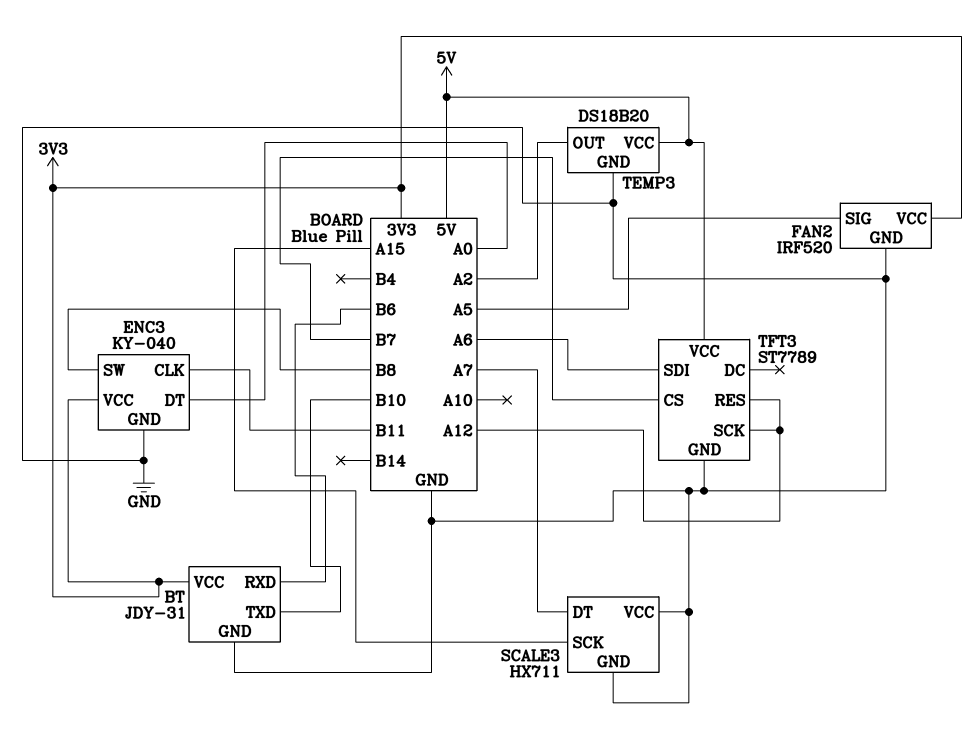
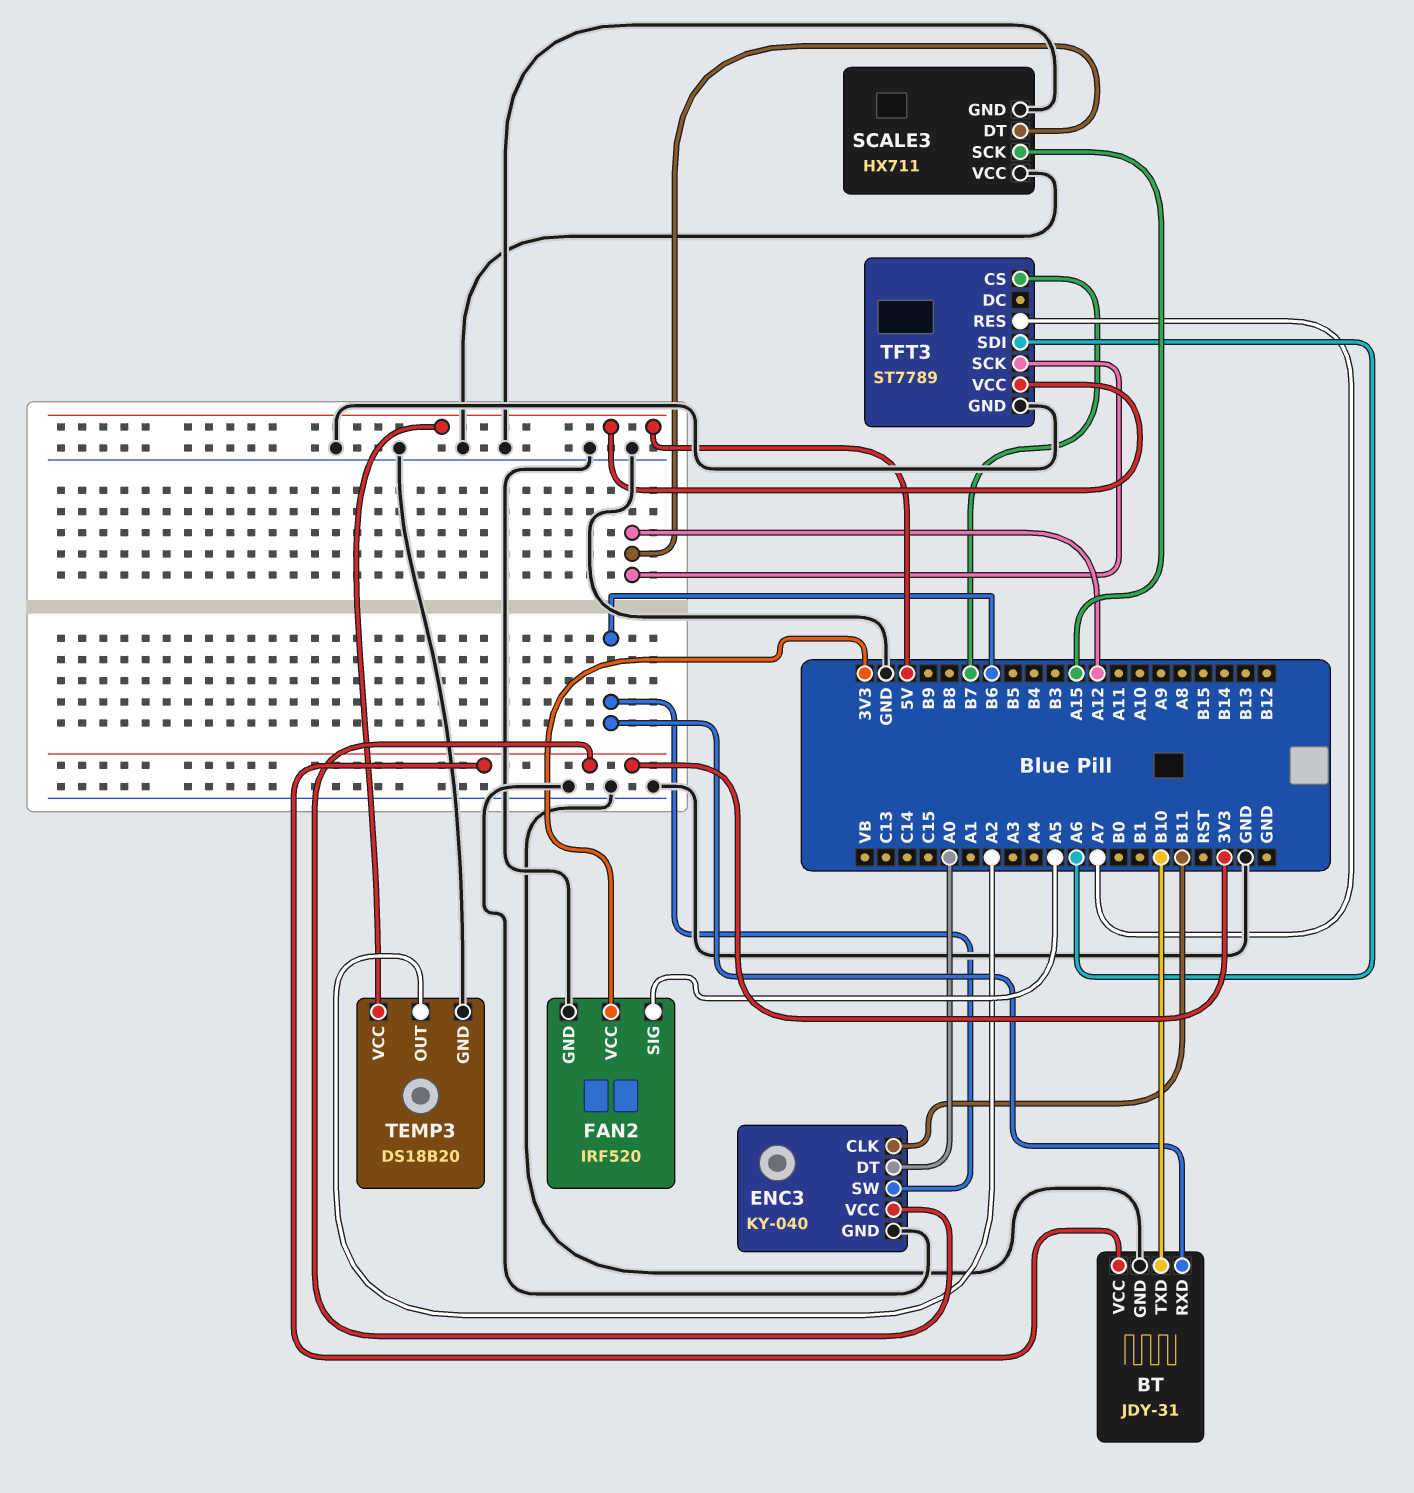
ENC3 pin SW: B8 -> B6
SCALE3 pin DT: A7 -> A12
TFT3 pin RES: A12 -> A7

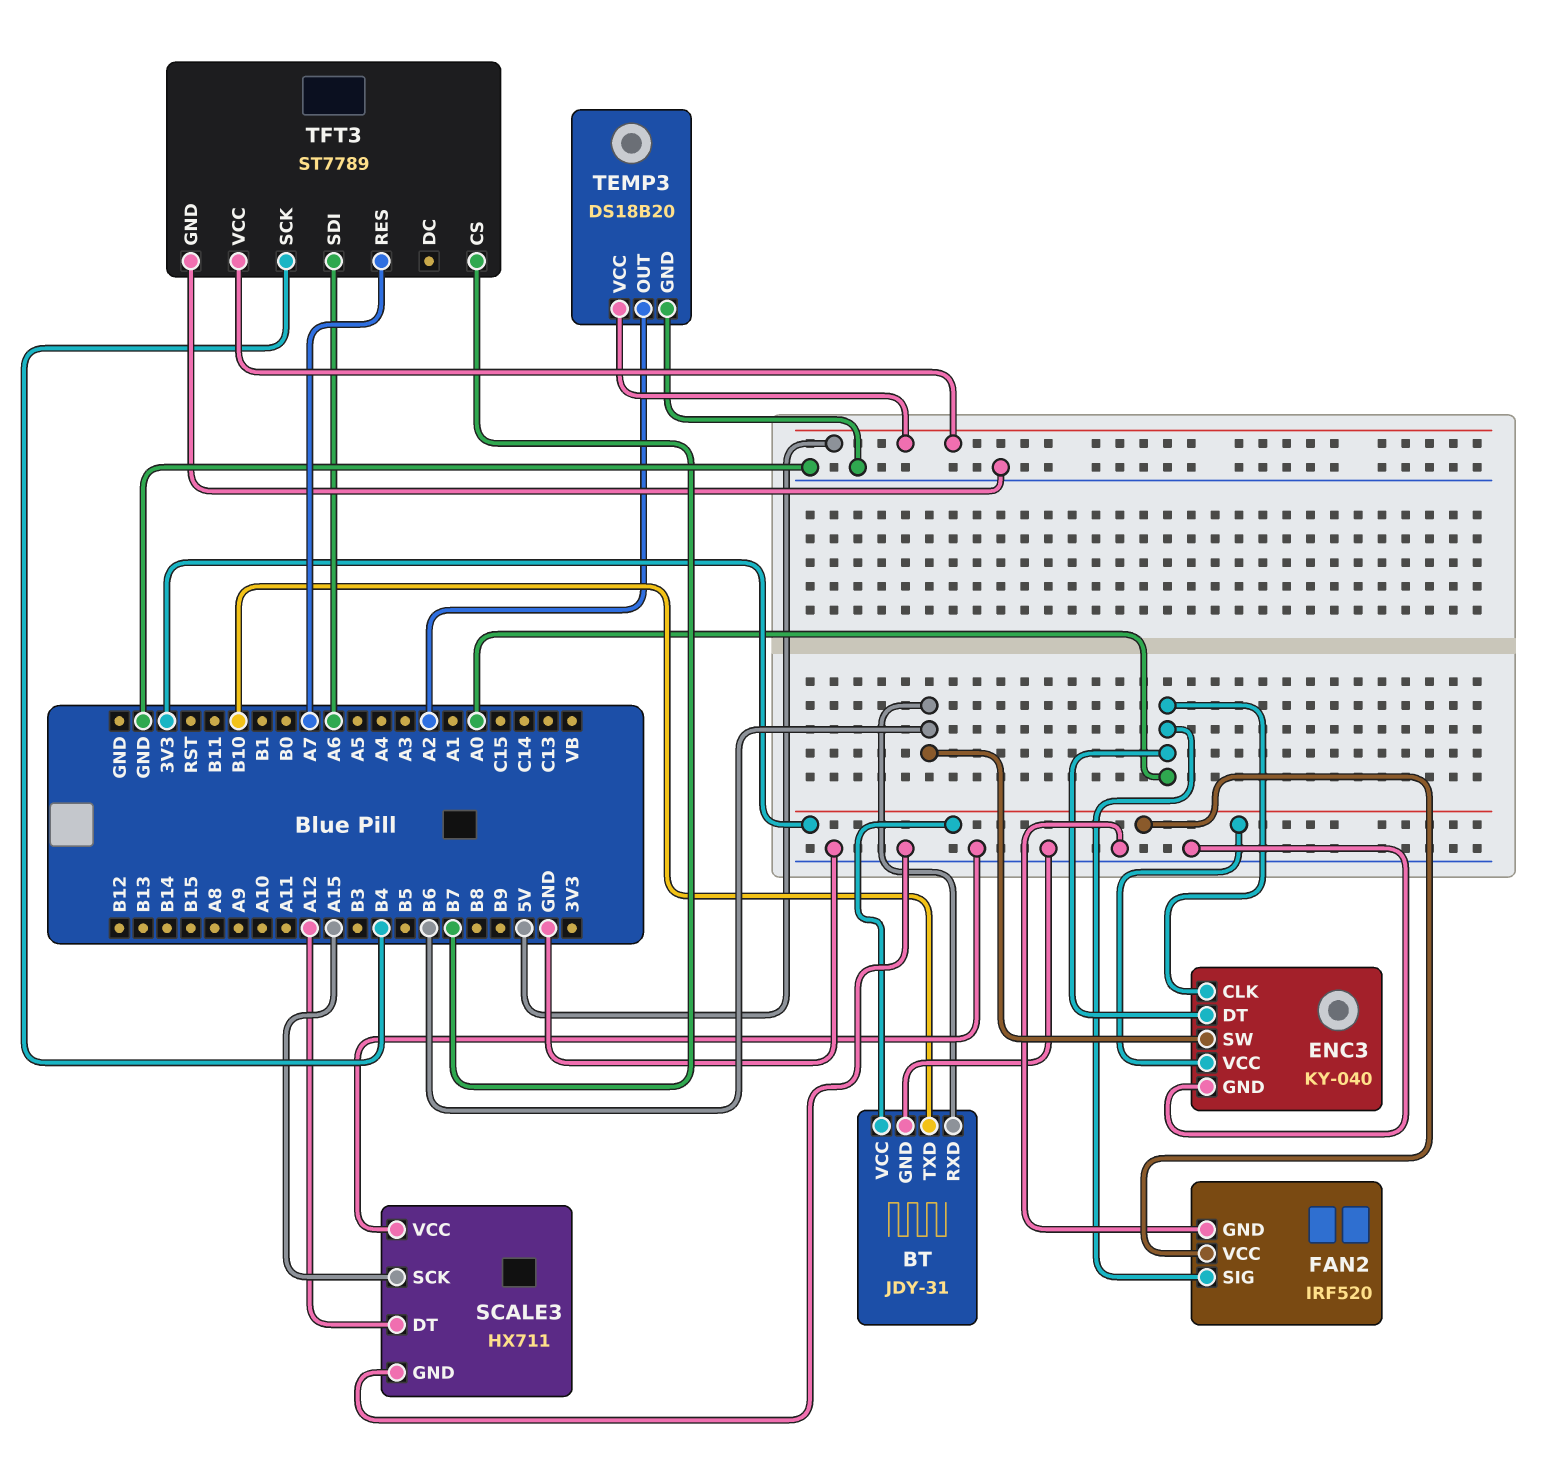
ENC3 pin CLK: B11 -> A0
FAN2 pin SIG: A5 -> A0
TFT3 pin SCK: A12 -> B4

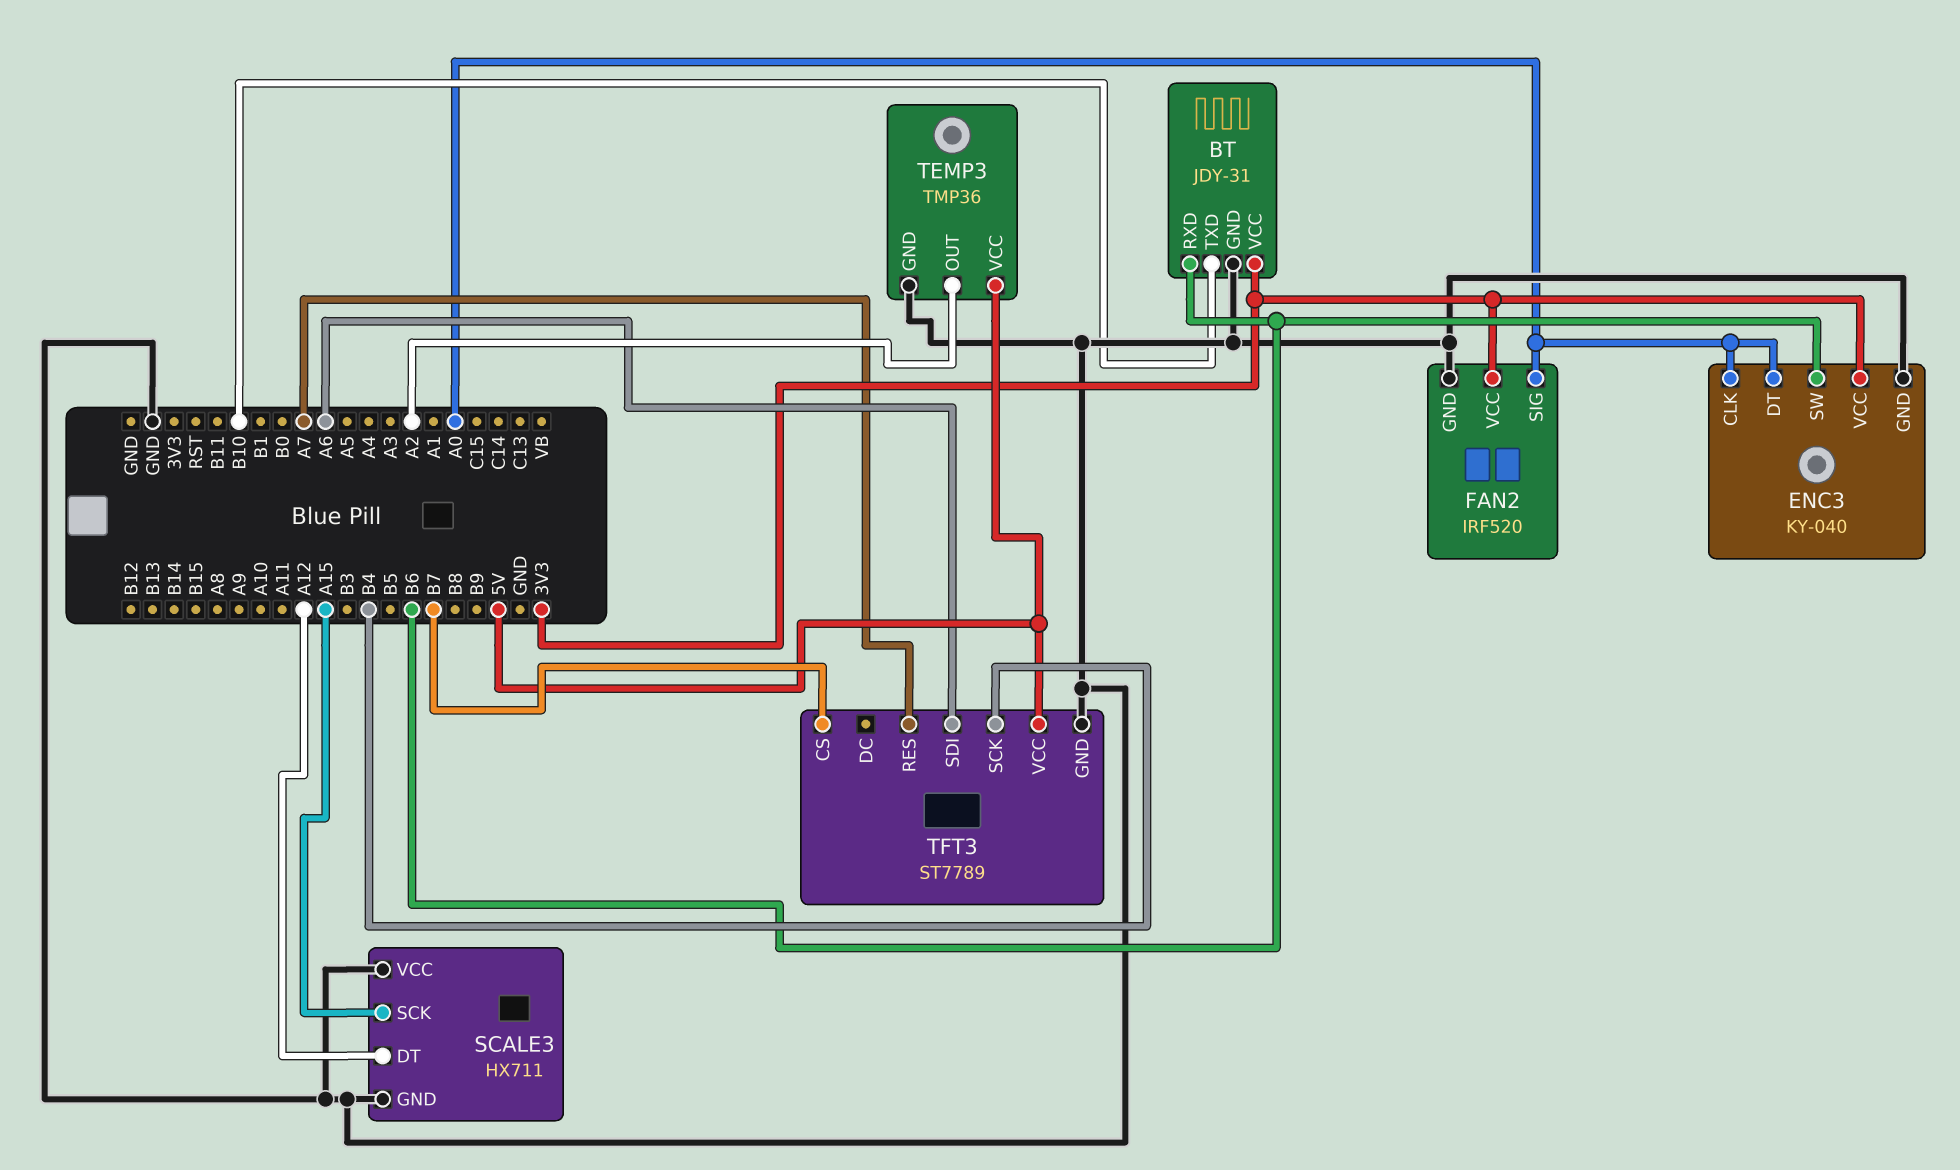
TEMP3: DS18B20 -> TMP36

